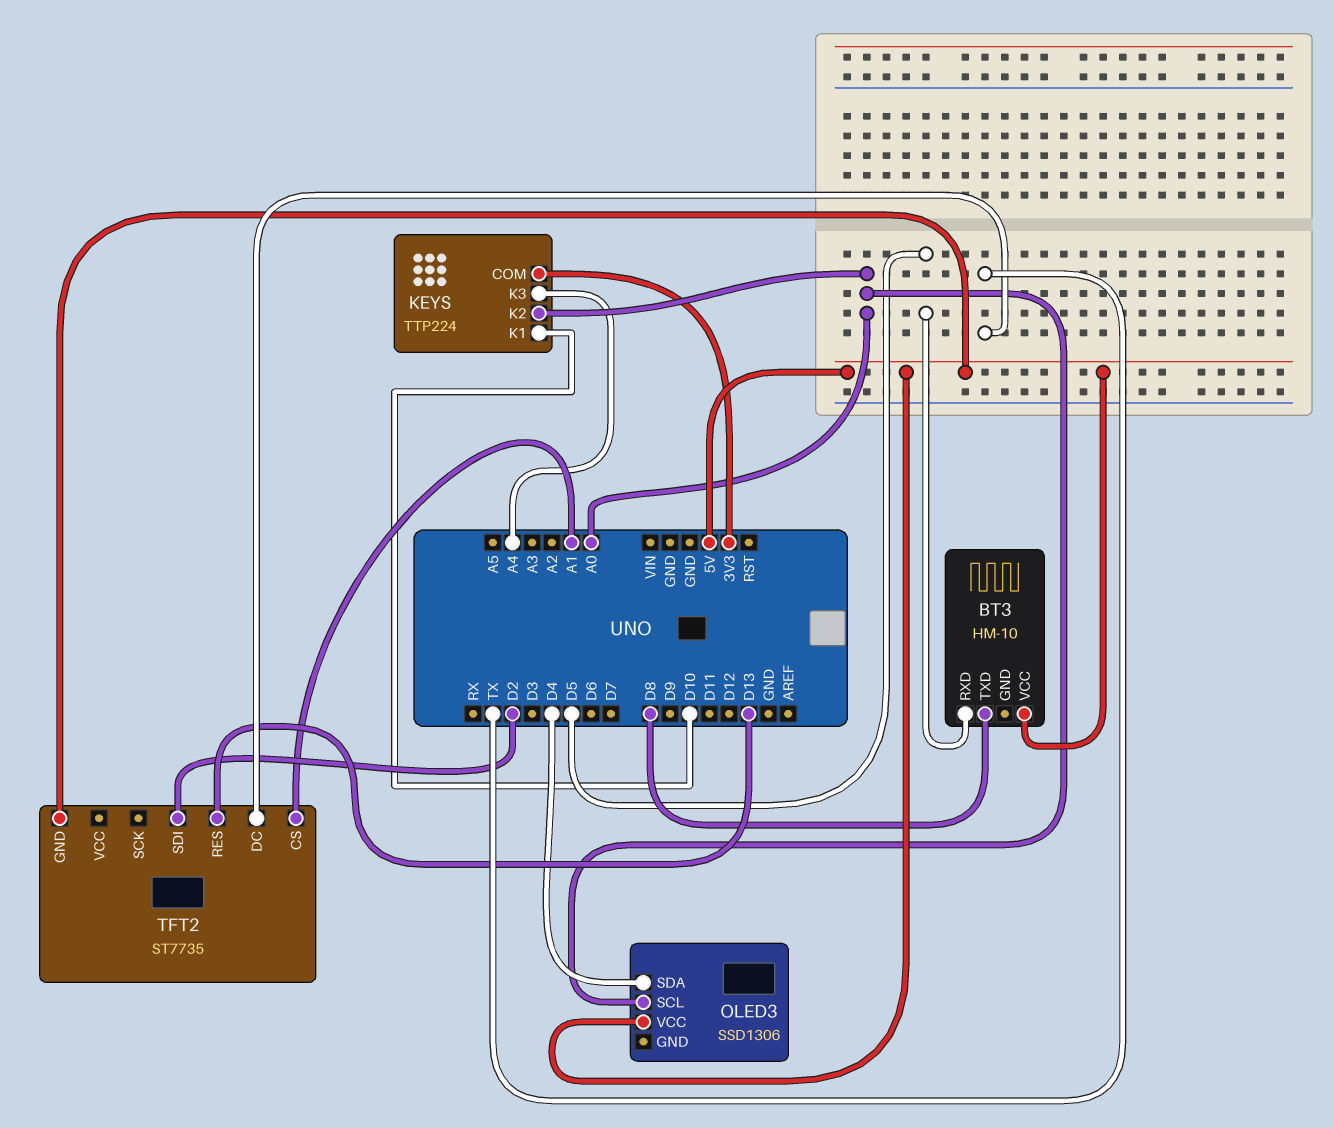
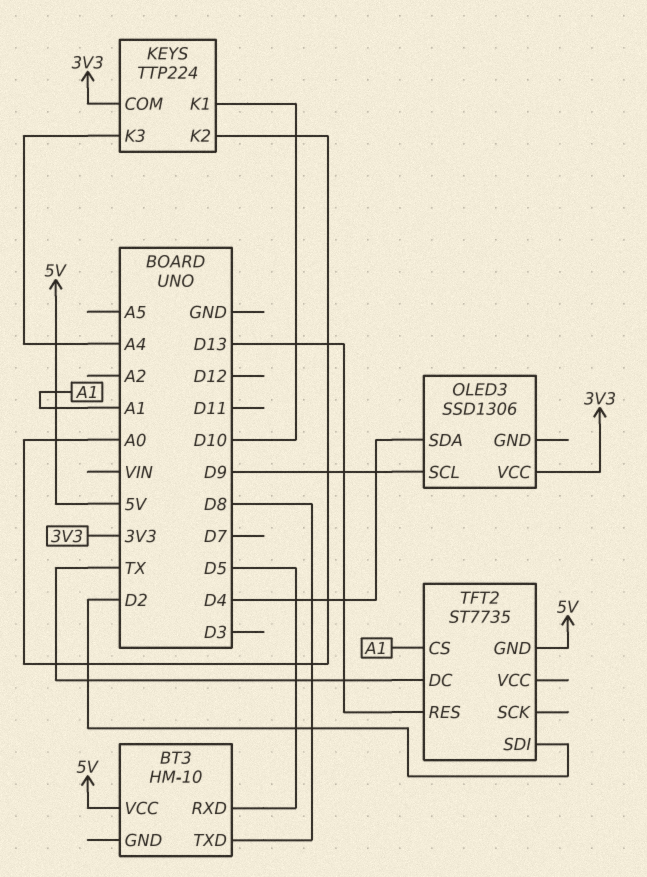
OLED3 pin SCL: A0 -> D9
OLED3 pin VCC: 5V -> 3V3

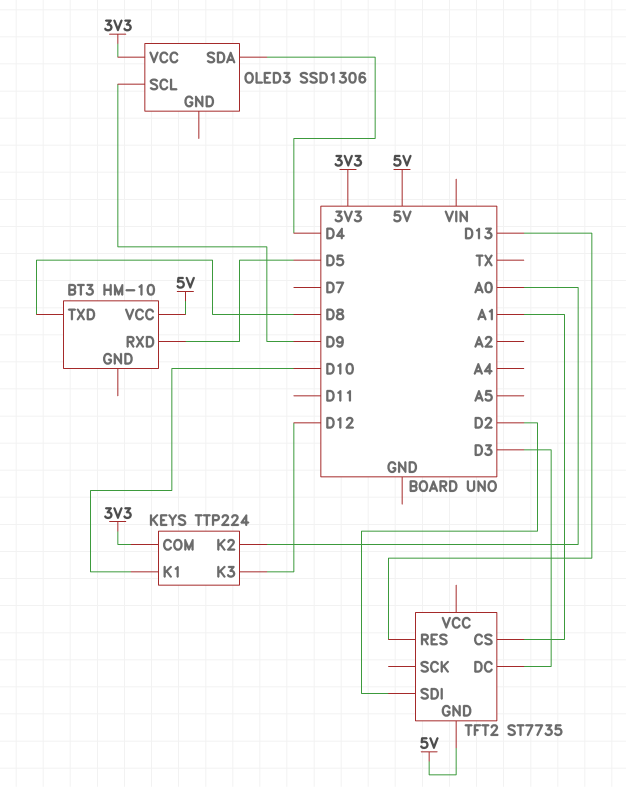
KEYS pin K3: A4 -> D12
TFT2 pin DC: TX -> D3

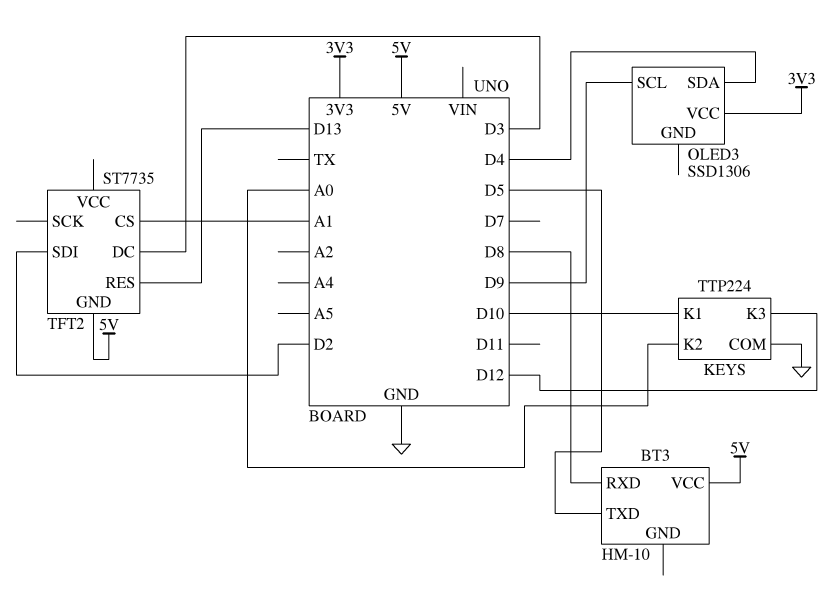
BT3 pin RXD: D5 -> D8
BT3 pin TXD: D8 -> D5
KEYS pin COM: 3V3 -> GND

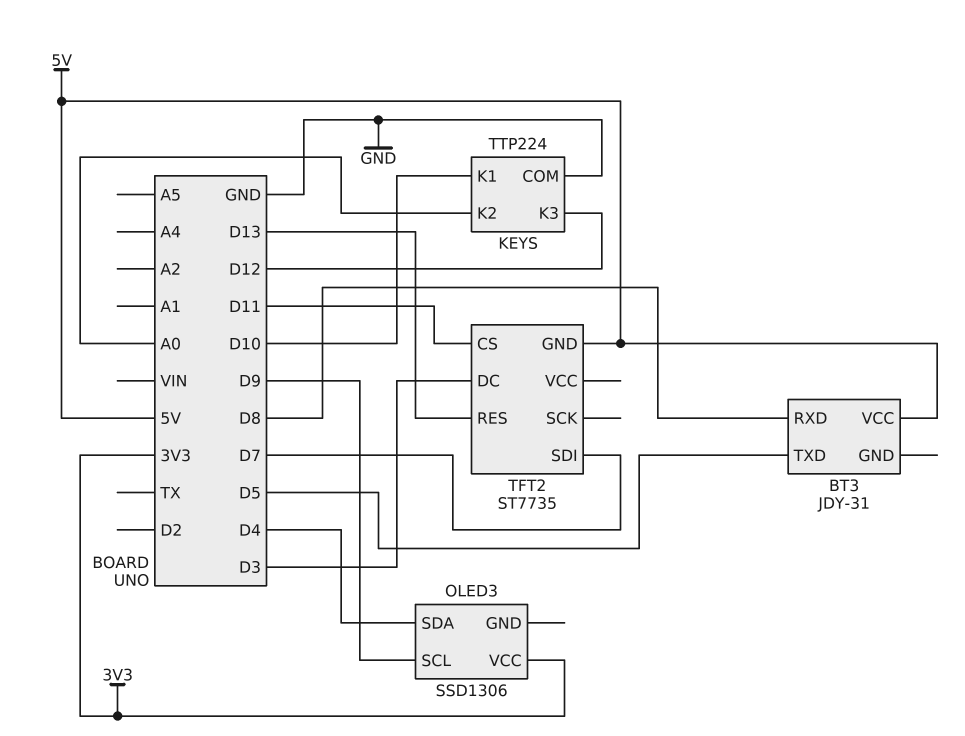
BT3: HM-10 -> JDY-31
TFT2 pin CS: A1 -> D11
TFT2 pin SDI: D2 -> D7

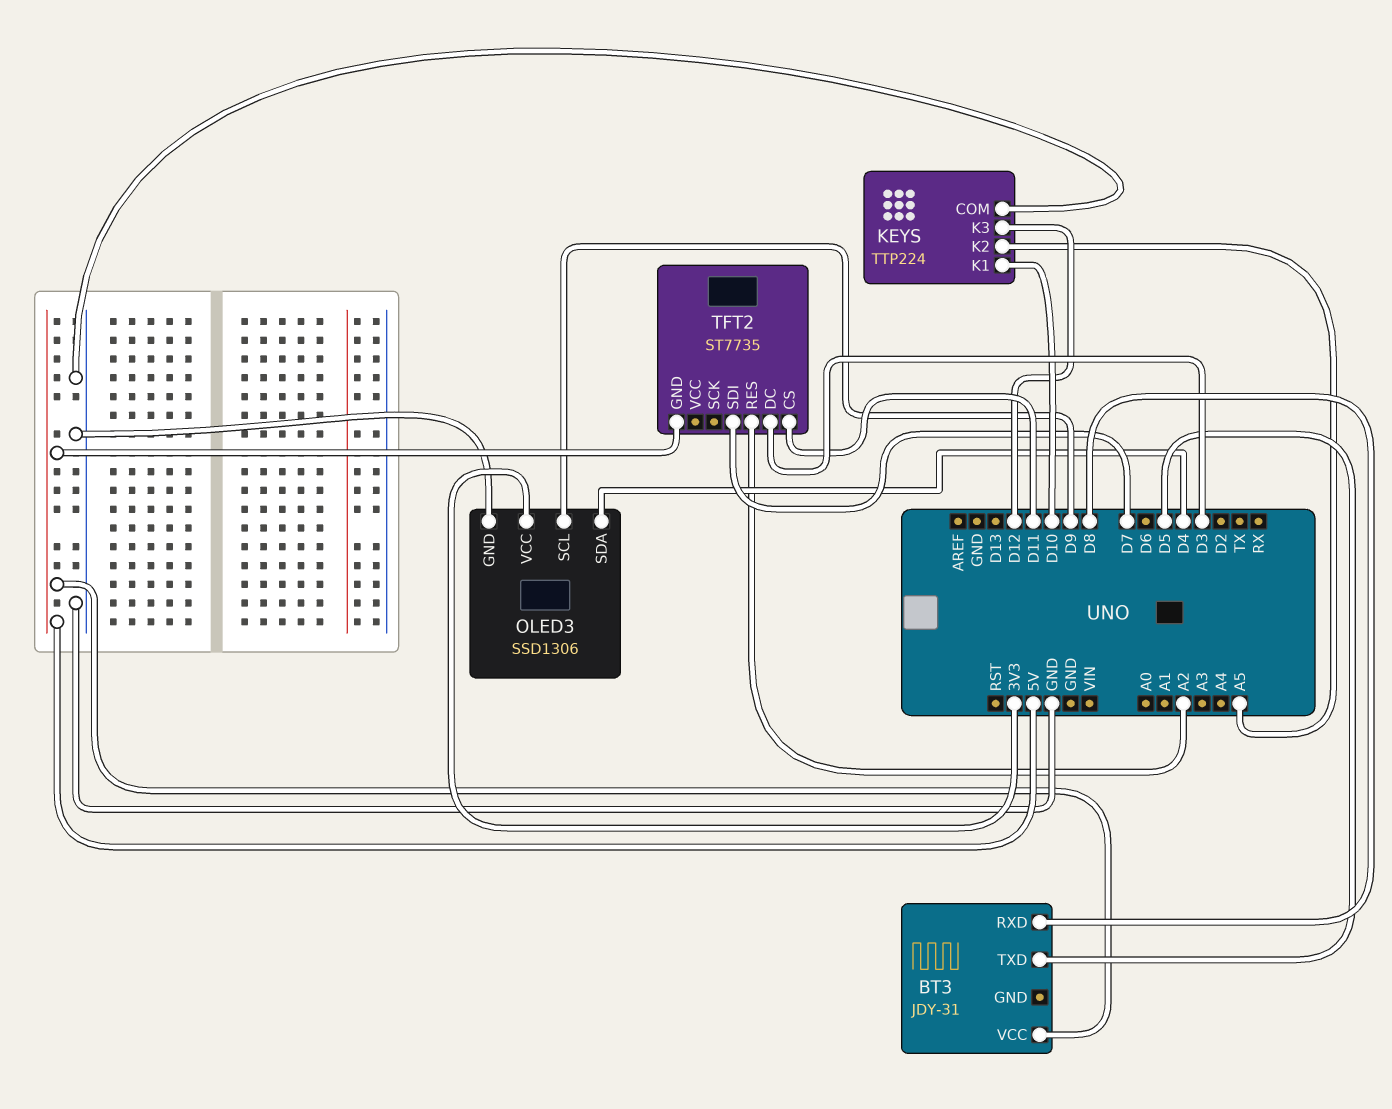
KEYS pin K2: A0 -> A5
OLED3 pin GND: none -> GND
TFT2 pin RES: D13 -> A2

